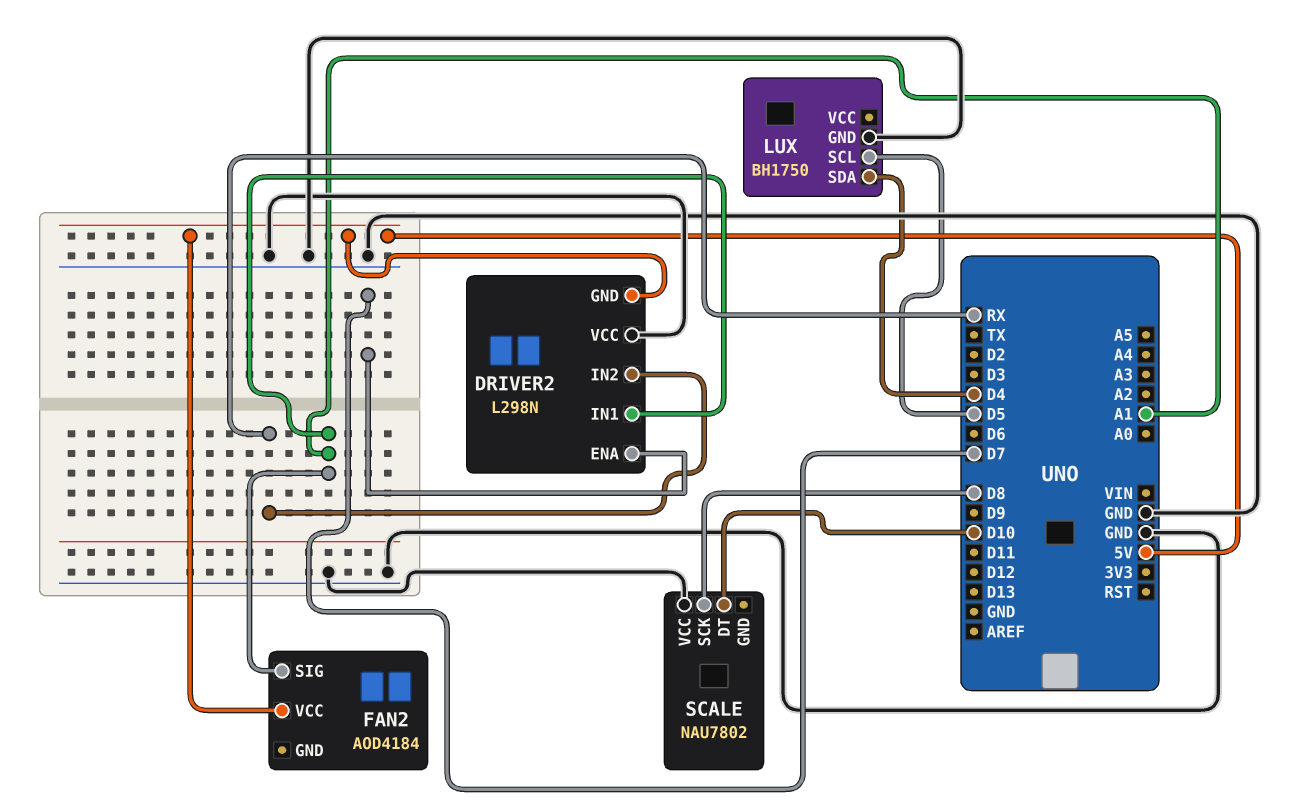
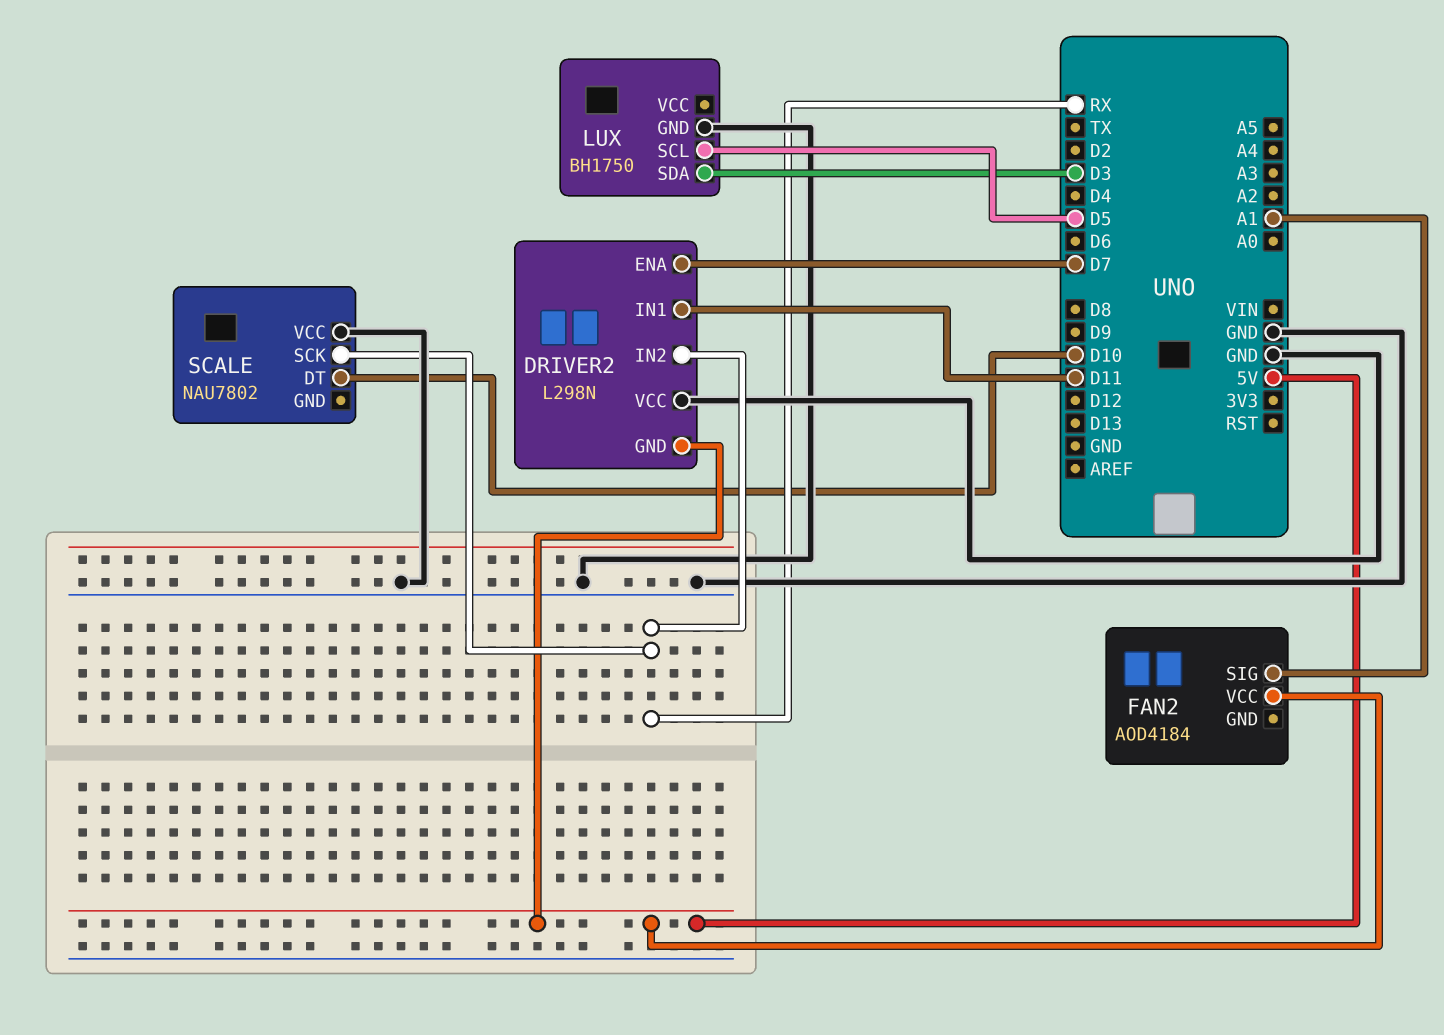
DRIVER2 pin IN1: A1 -> D11
LUX pin SDA: D4 -> D3
SCALE pin SCK: D8 -> RX

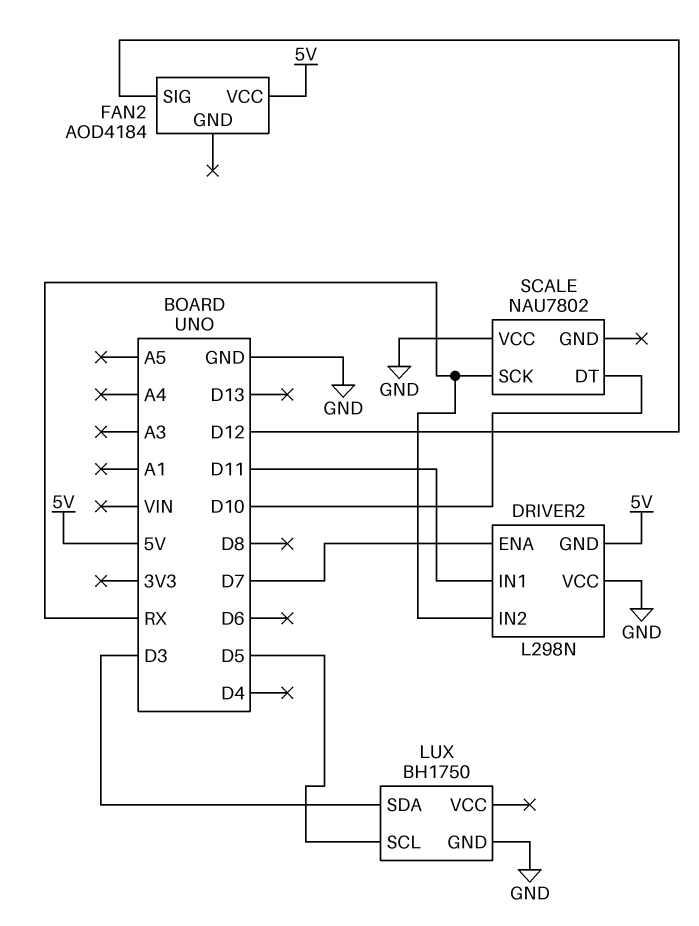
FAN2 pin SIG: A1 -> D12

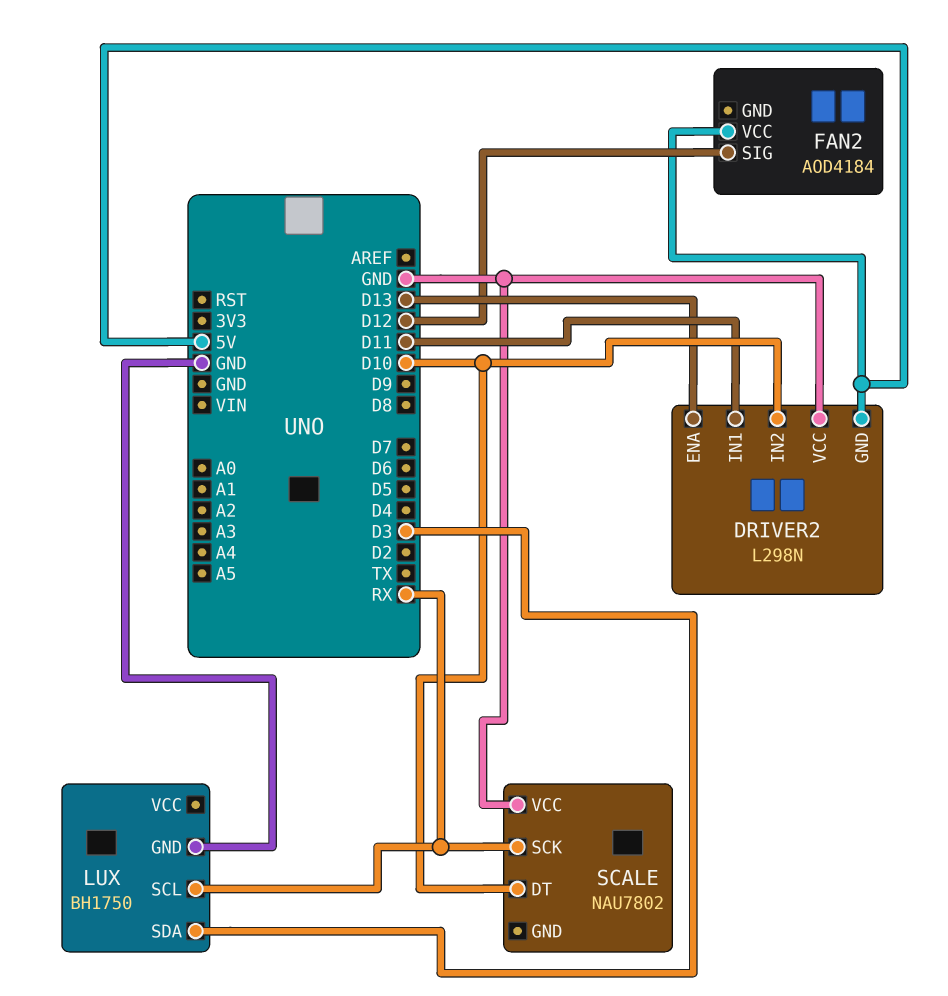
DRIVER2 pin ENA: D7 -> D13
DRIVER2 pin IN2: RX -> D10
LUX pin SCL: D5 -> RX

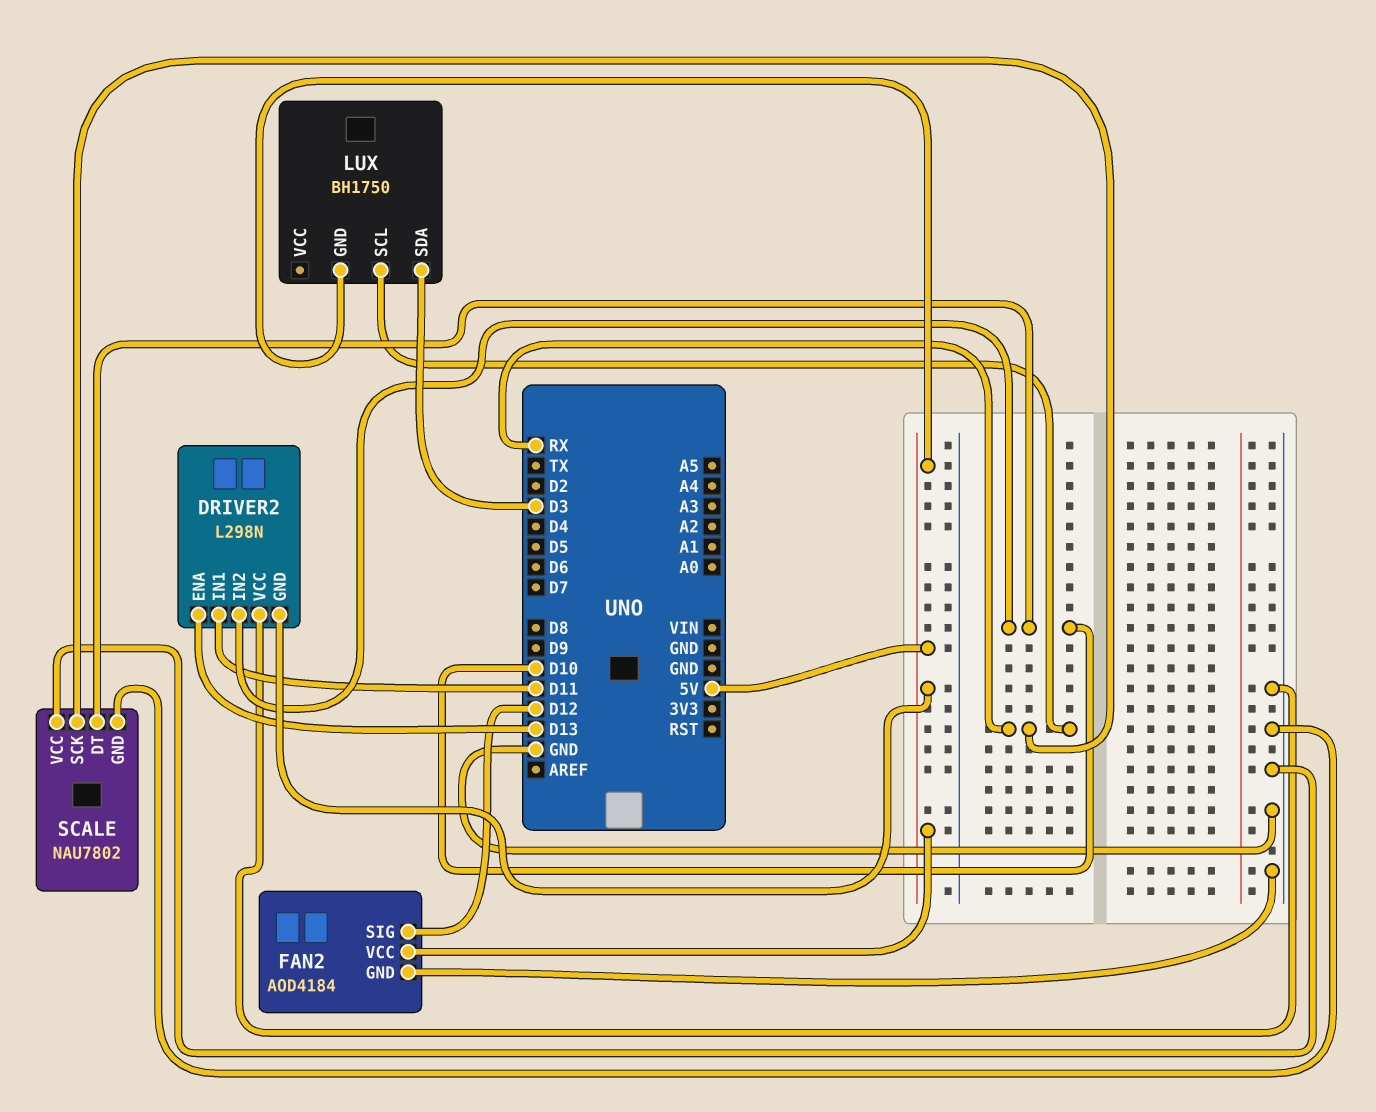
FAN2 pin GND: none -> GND
LUX pin GND: GND -> 5V
SCALE pin GND: none -> GND

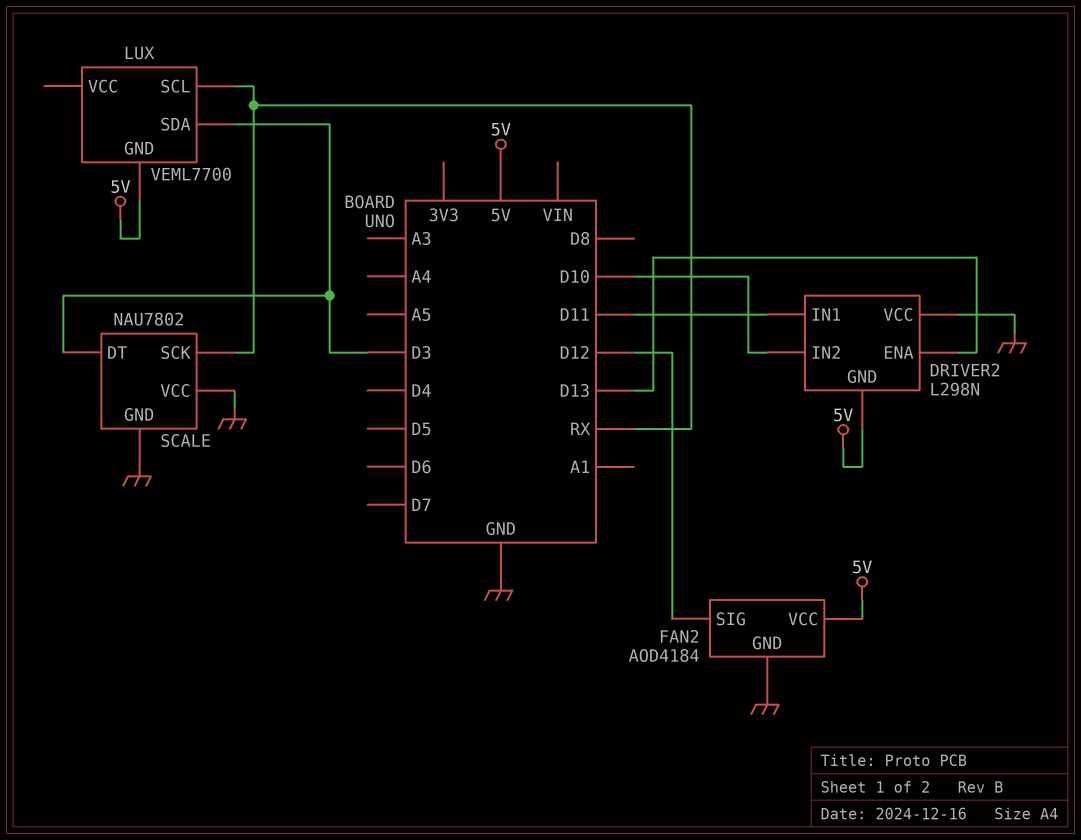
LUX: BH1750 -> VEML7700
SCALE pin DT: D10 -> D3

